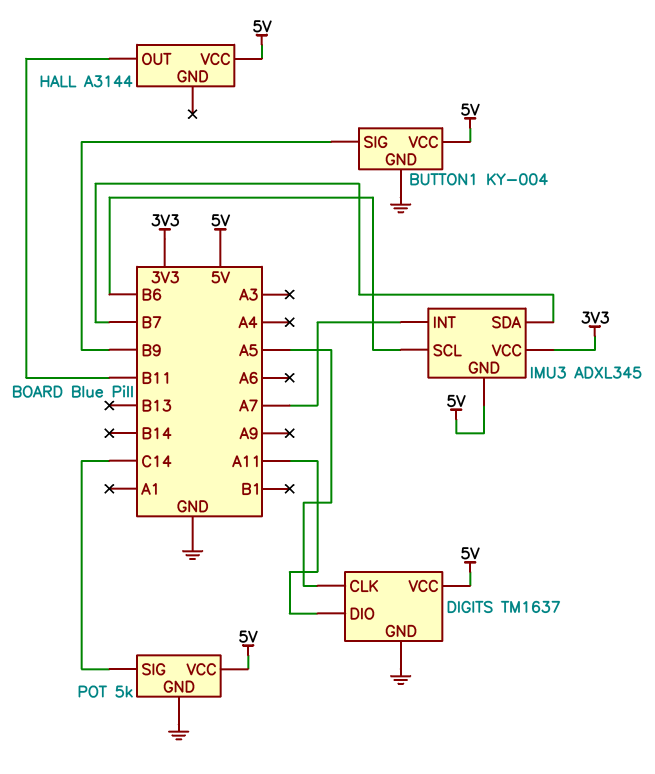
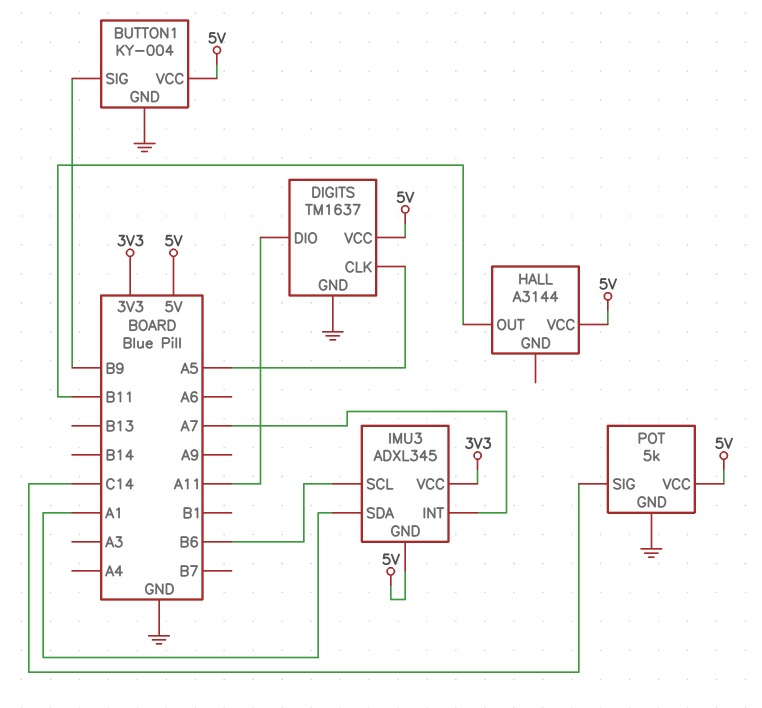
IMU3 pin SDA: B7 -> A1

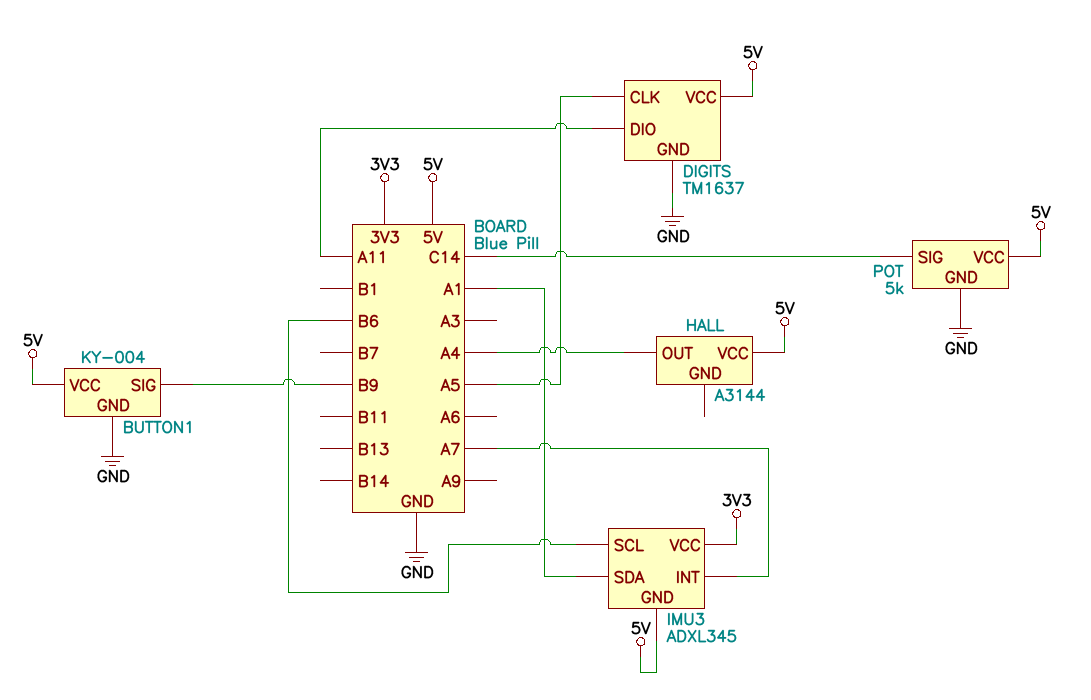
HALL pin OUT: B11 -> A4

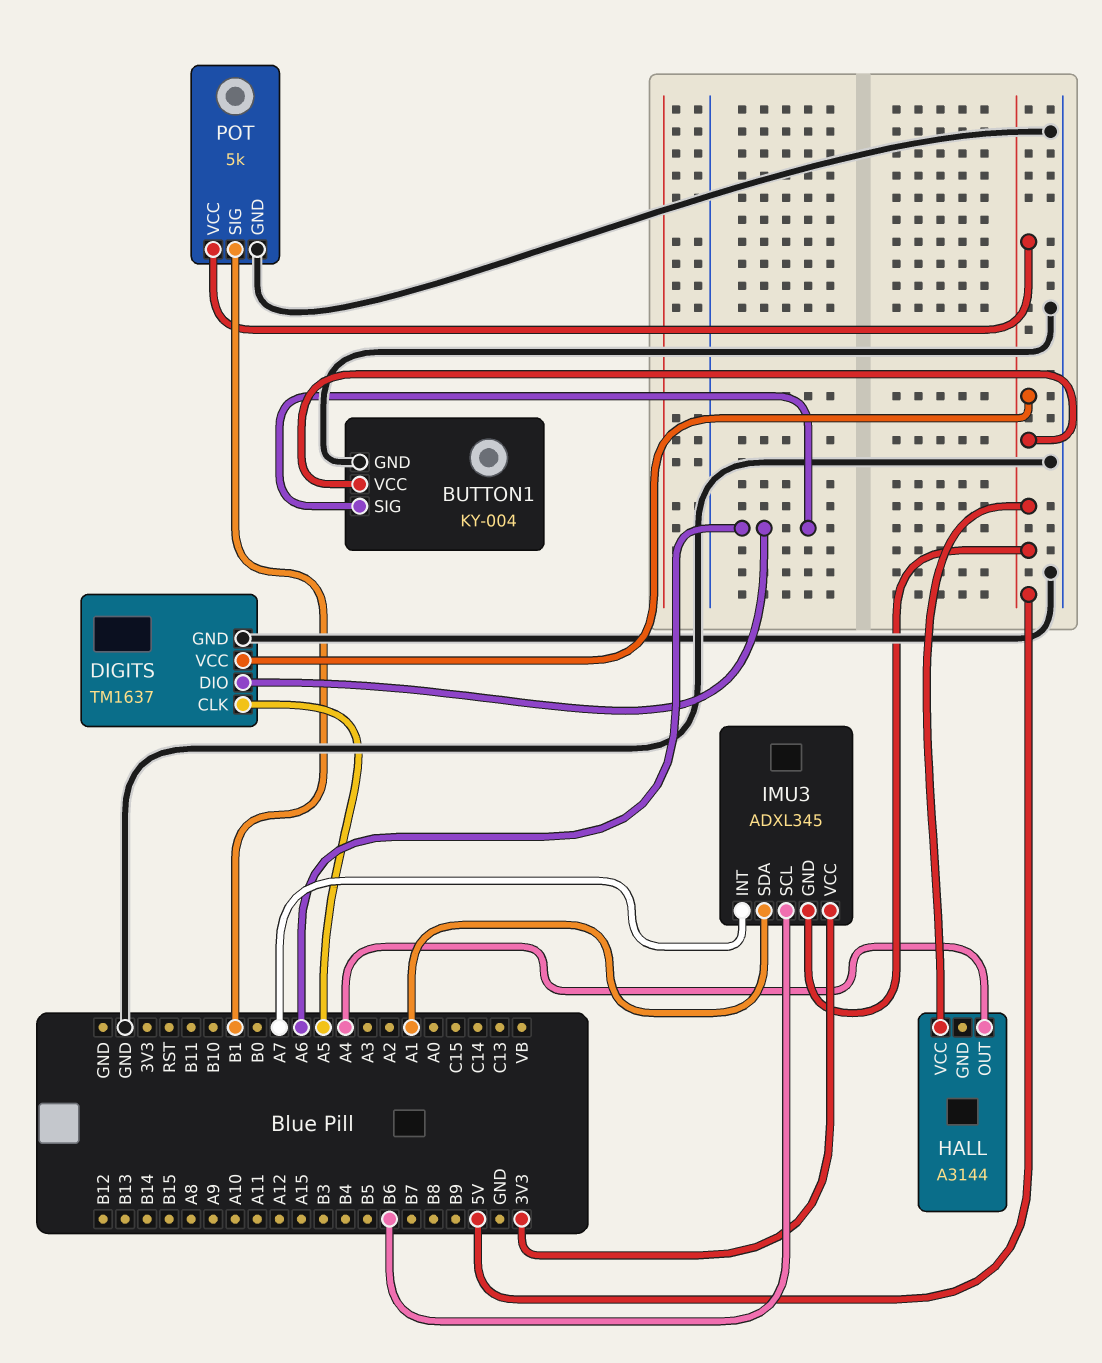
BUTTON1 pin SIG: B9 -> A6
DIGITS pin DIO: A11 -> A6
POT pin SIG: C14 -> B1

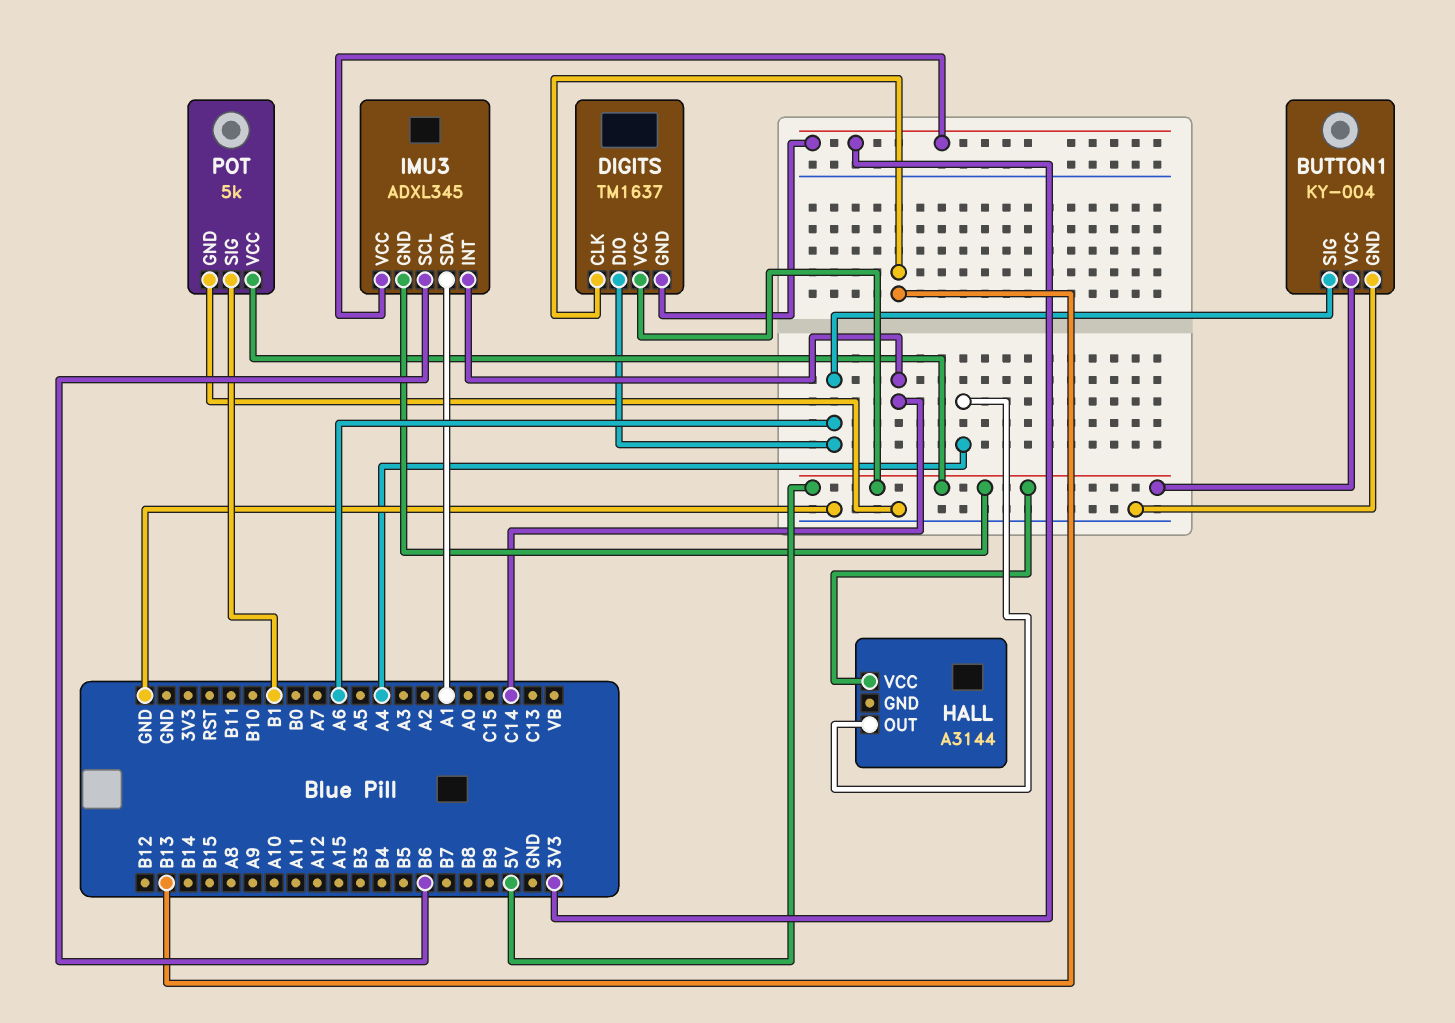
DIGITS pin CLK: A5 -> B13
DIGITS pin GND: GND -> 3V3
IMU3 pin INT: A7 -> C14

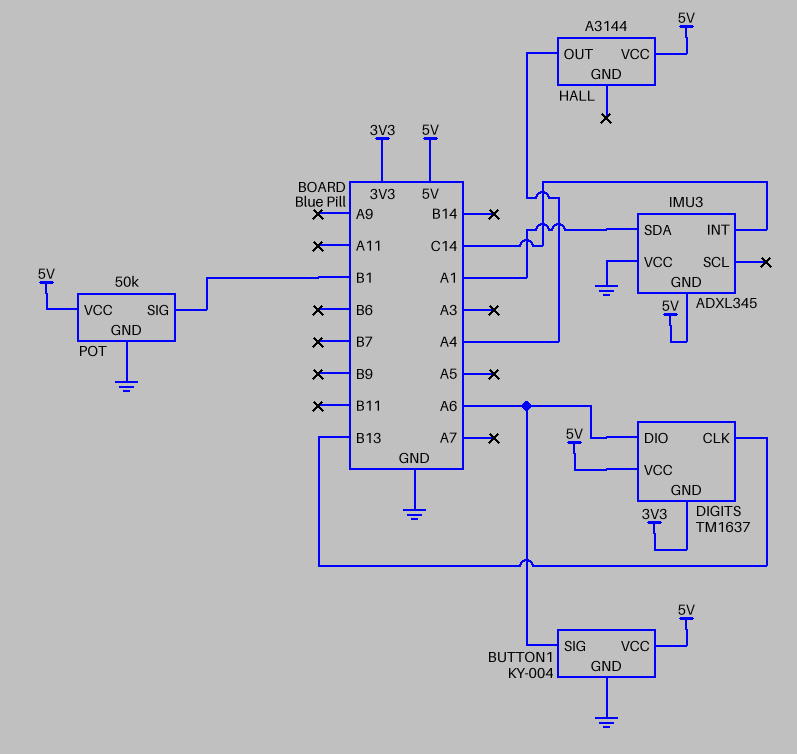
IMU3 pin SCL: B6 -> none
IMU3 pin VCC: 3V3 -> GND
POT: 5k -> 50k

